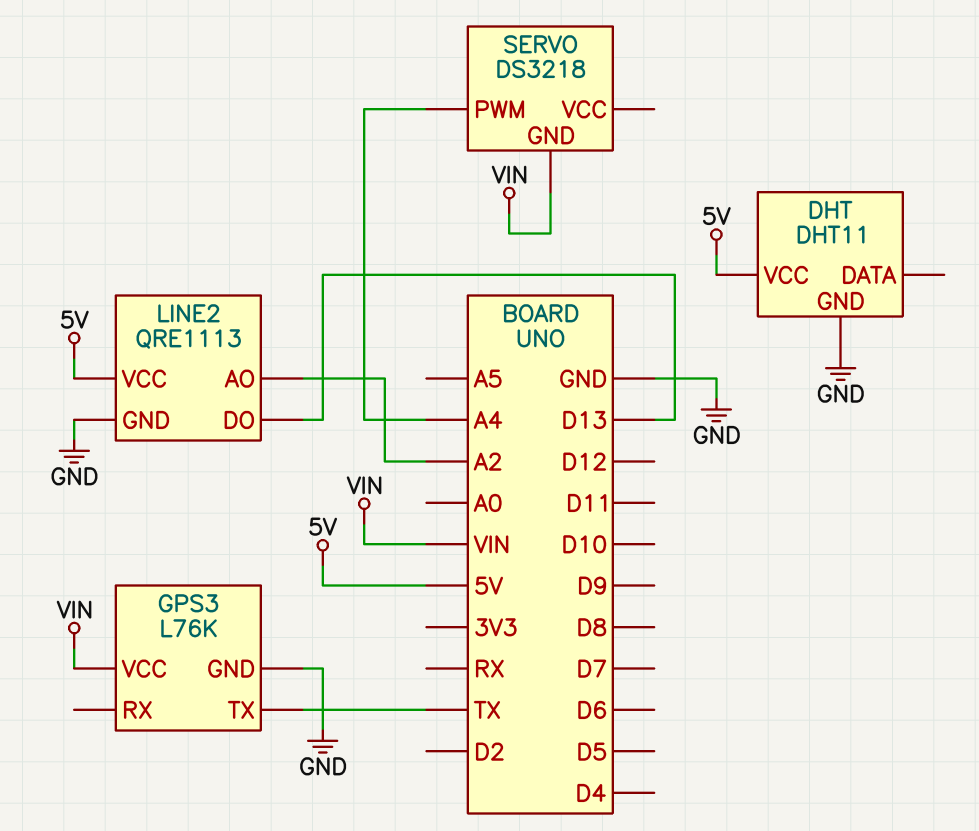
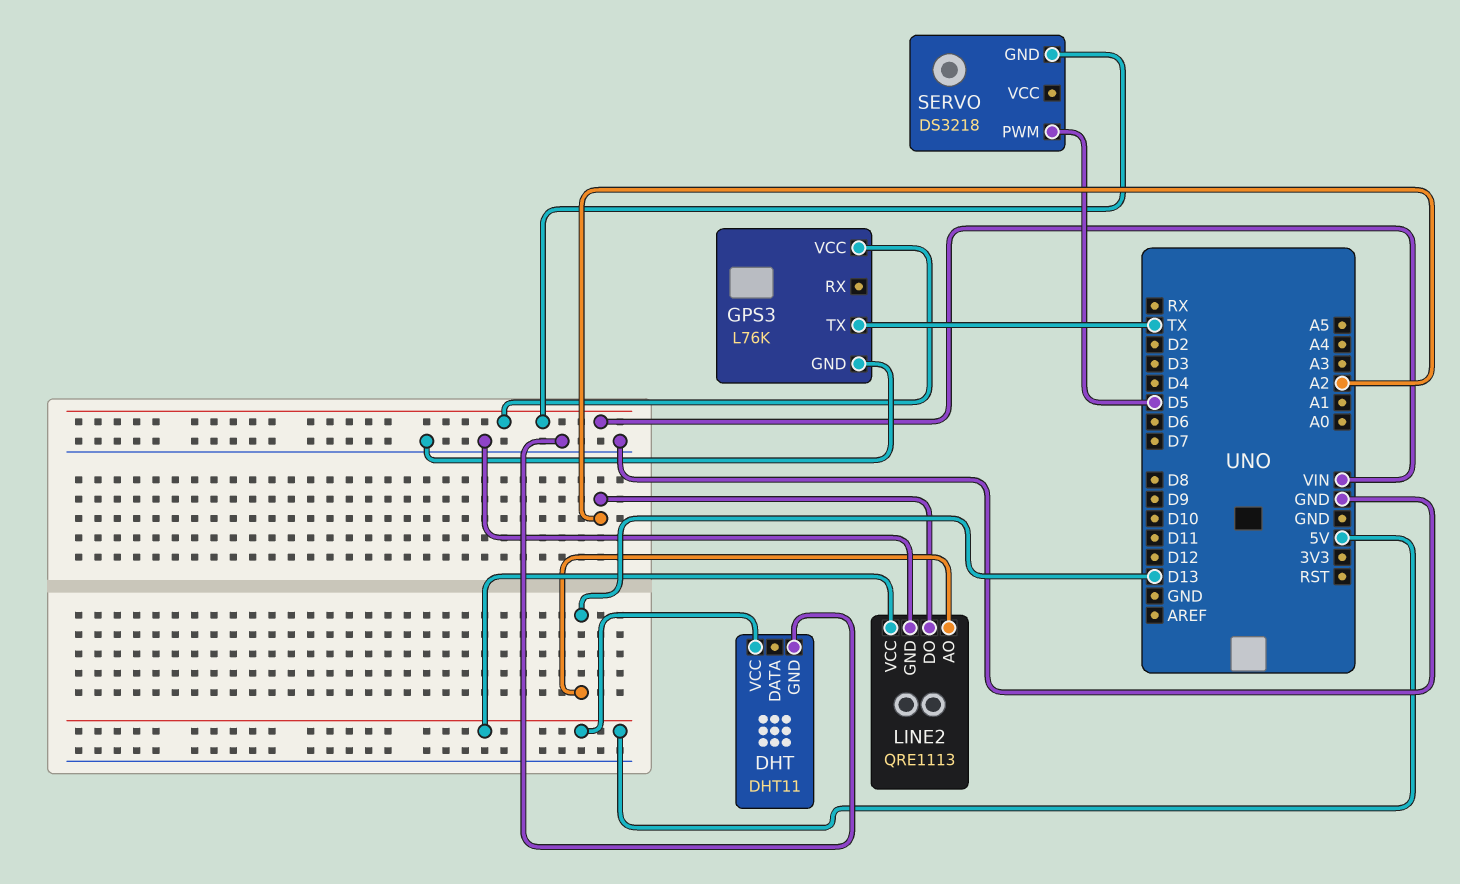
LINE2 pin AO: A2 -> D13
LINE2 pin DO: D13 -> A2
SERVO pin PWM: A4 -> D5

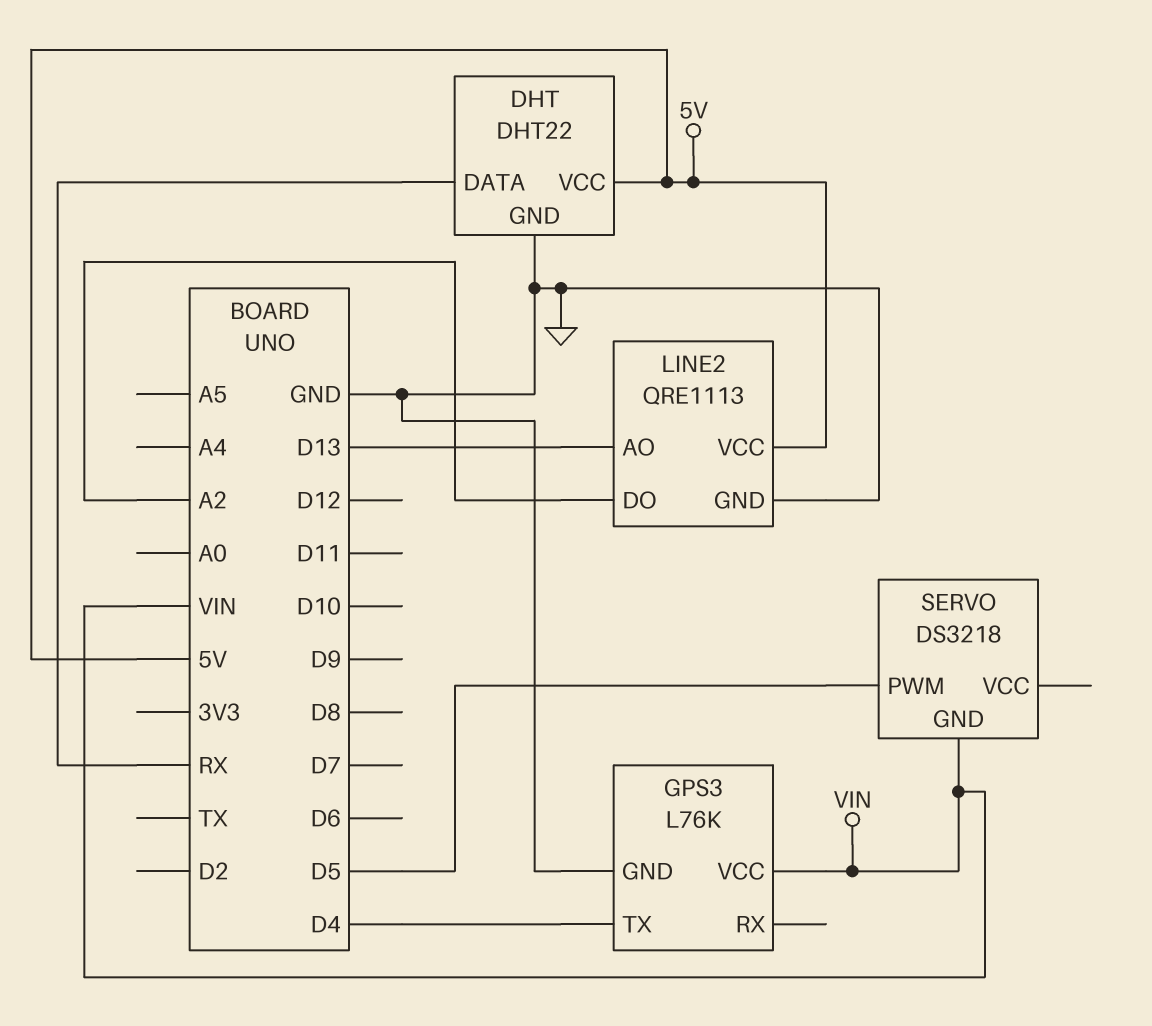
DHT: DHT11 -> DHT22
DHT pin DATA: none -> RX
GPS3 pin TX: TX -> D4

